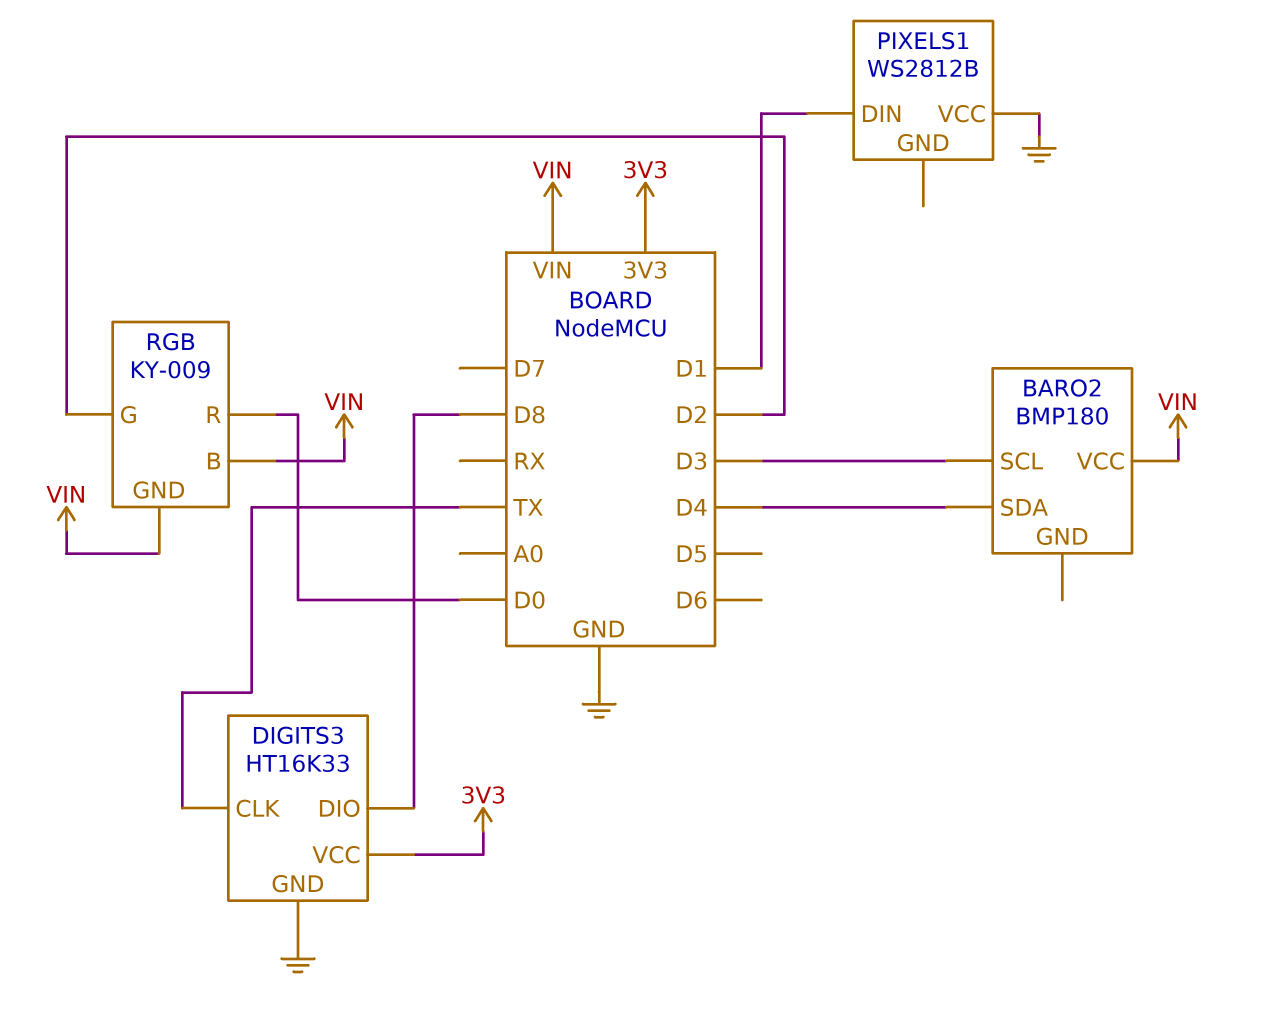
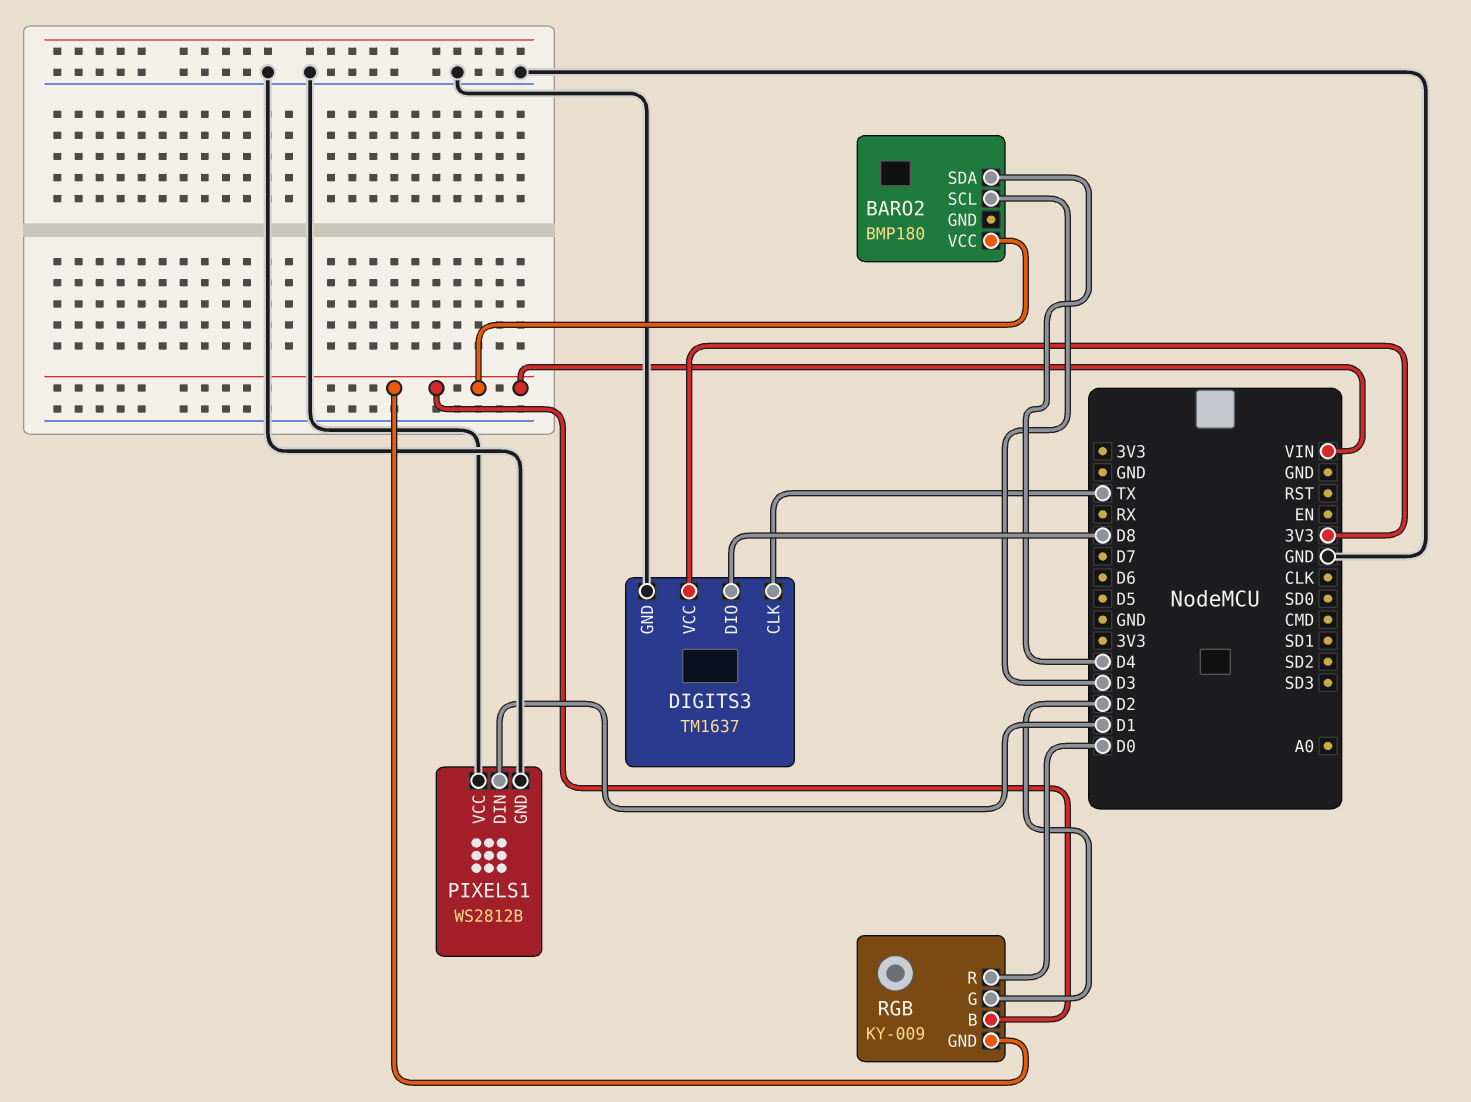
DIGITS3: HT16K33 -> TM1637
PIXELS1 pin GND: none -> GND

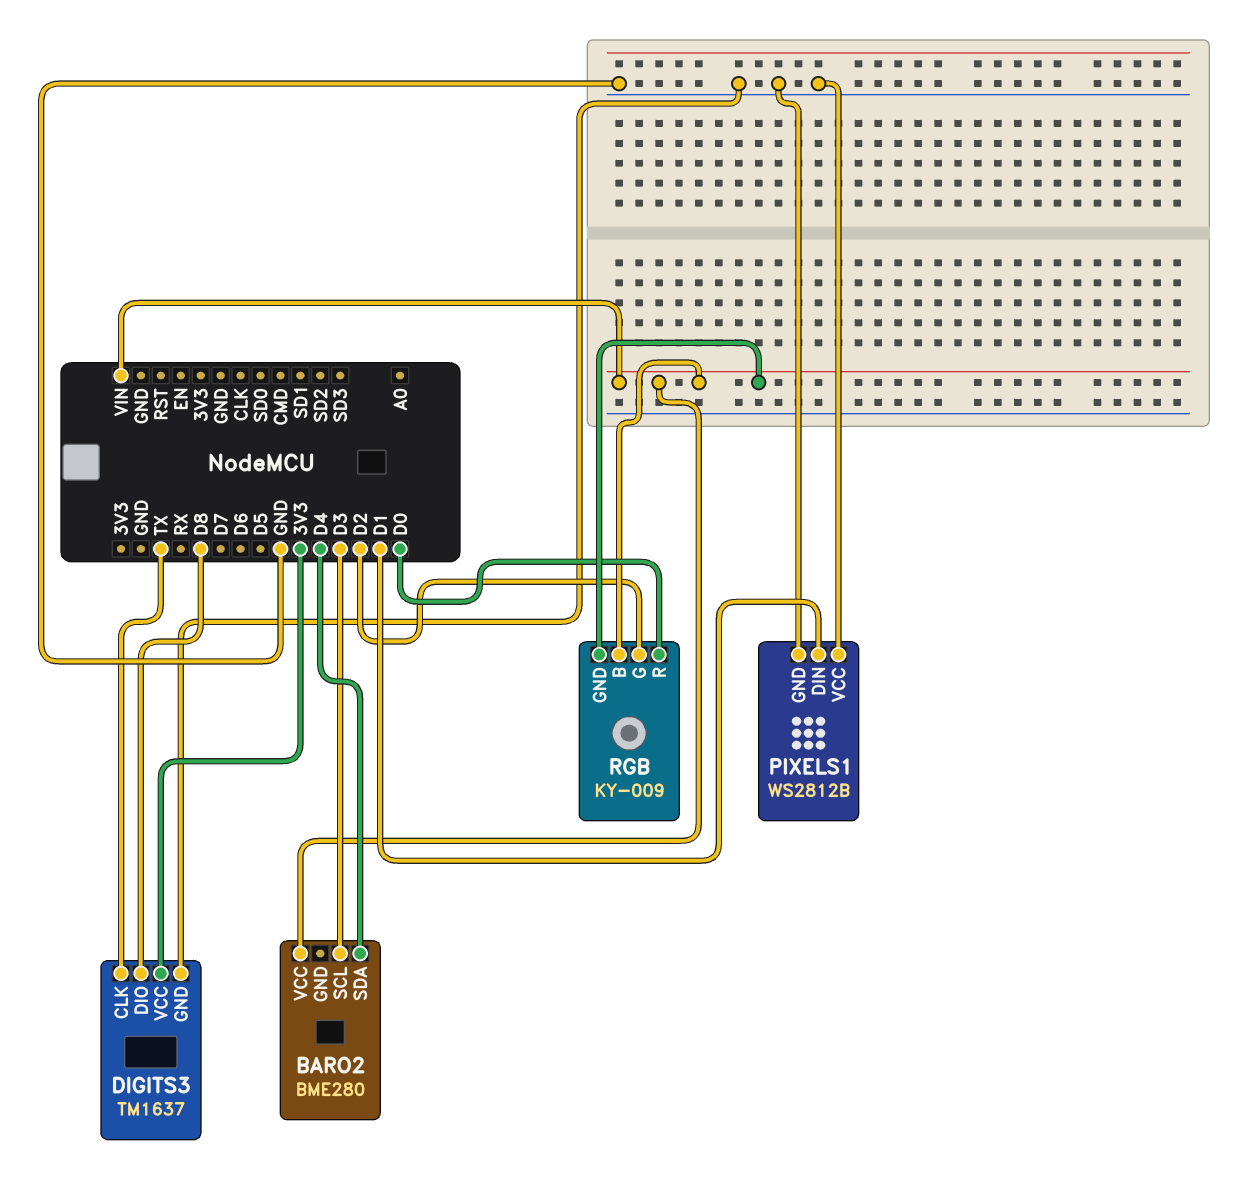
BARO2: BMP180 -> BME280

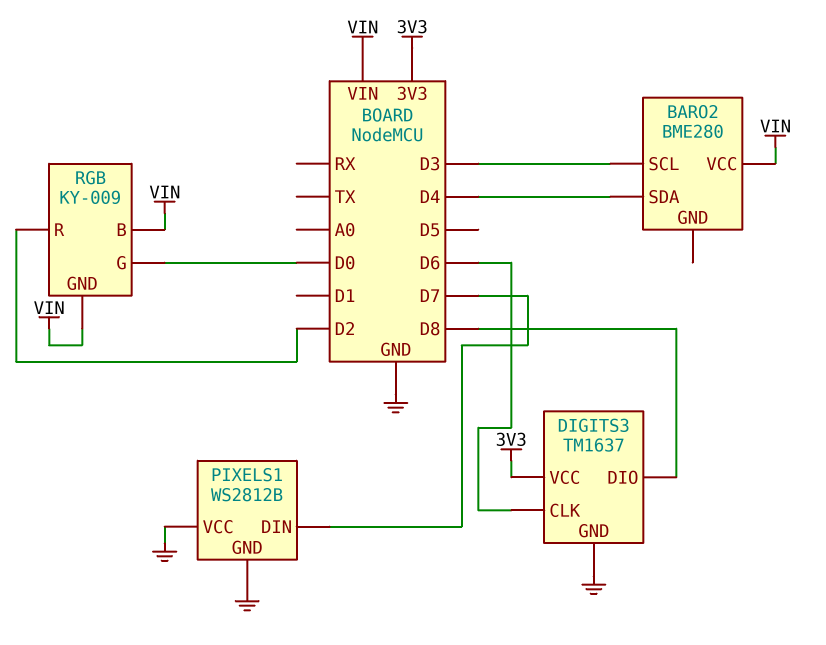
DIGITS3 pin CLK: TX -> D6
PIXELS1 pin DIN: D1 -> D7
RGB pin G: D2 -> D0
RGB pin R: D0 -> D2

